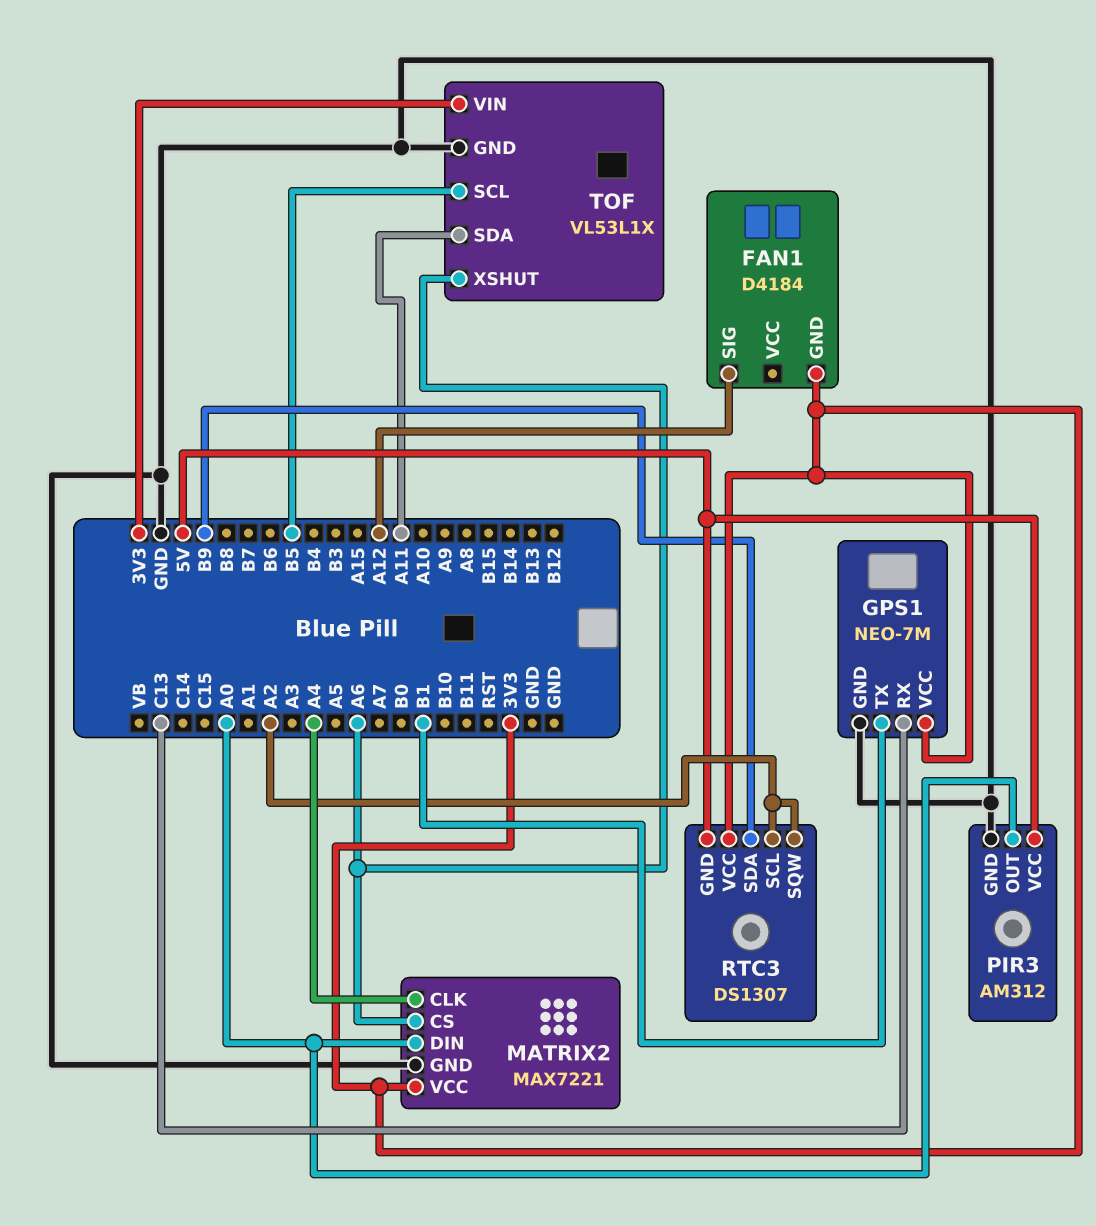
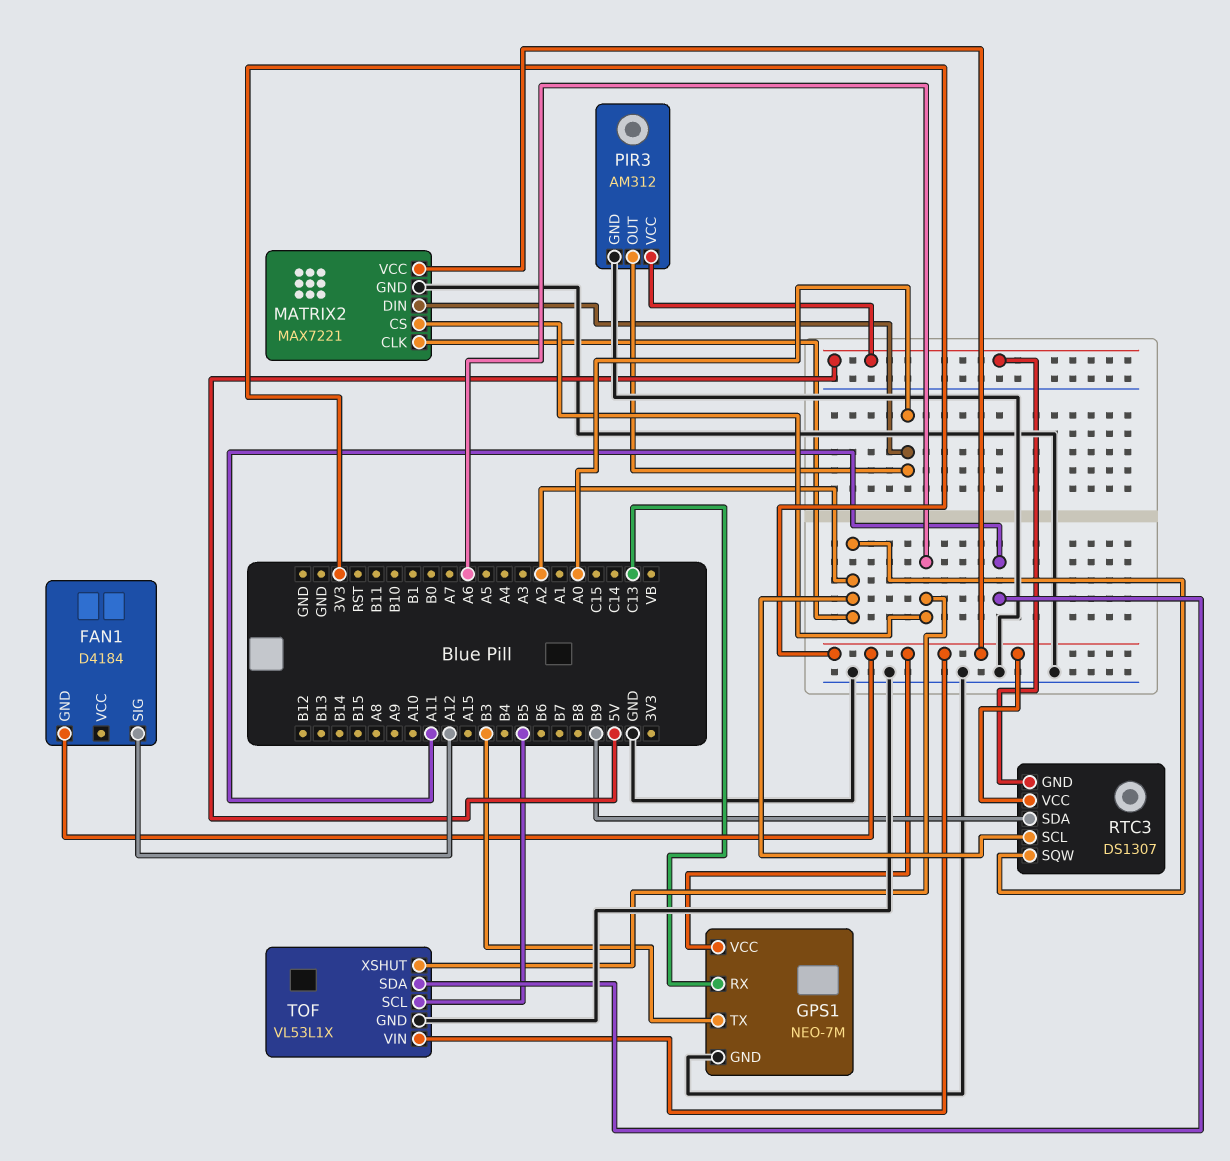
GPS1 pin TX: B1 -> B3
MATRIX2 pin CLK: A4 -> A2

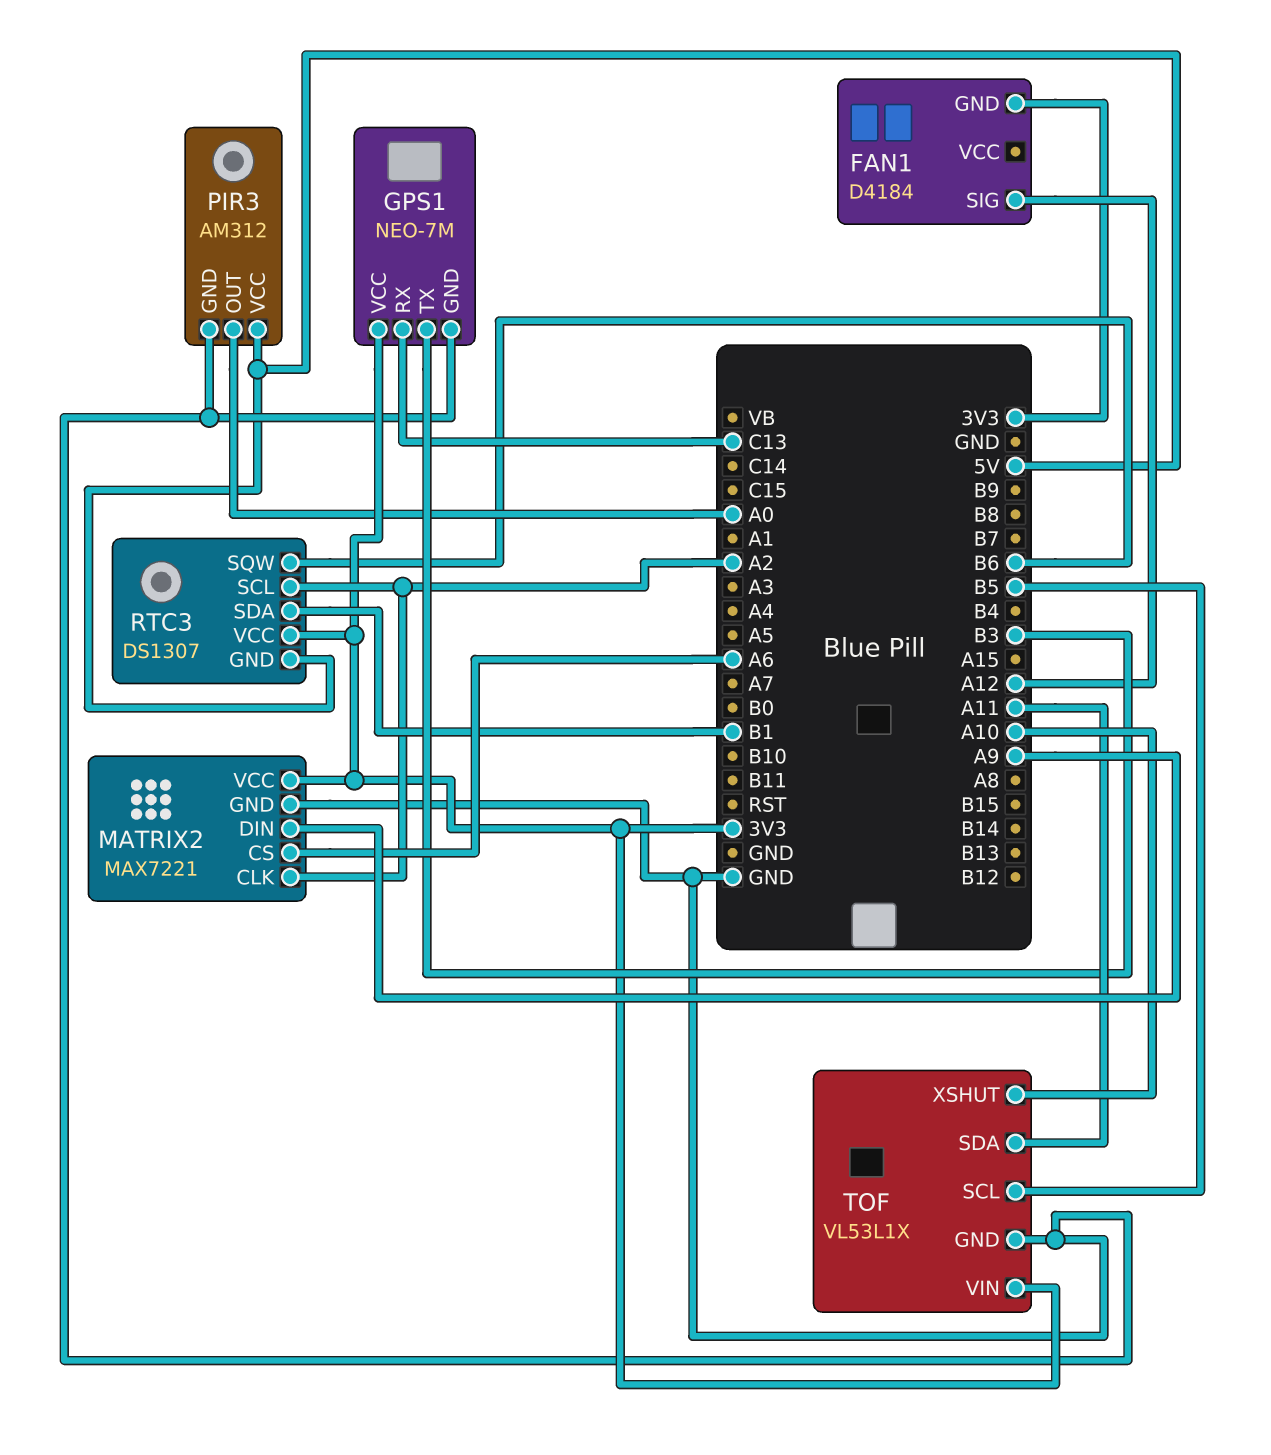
MATRIX2 pin DIN: A0 -> A9
RTC3 pin SDA: B9 -> B1
RTC3 pin SQW: A2 -> B6
TOF pin XSHUT: A6 -> A10

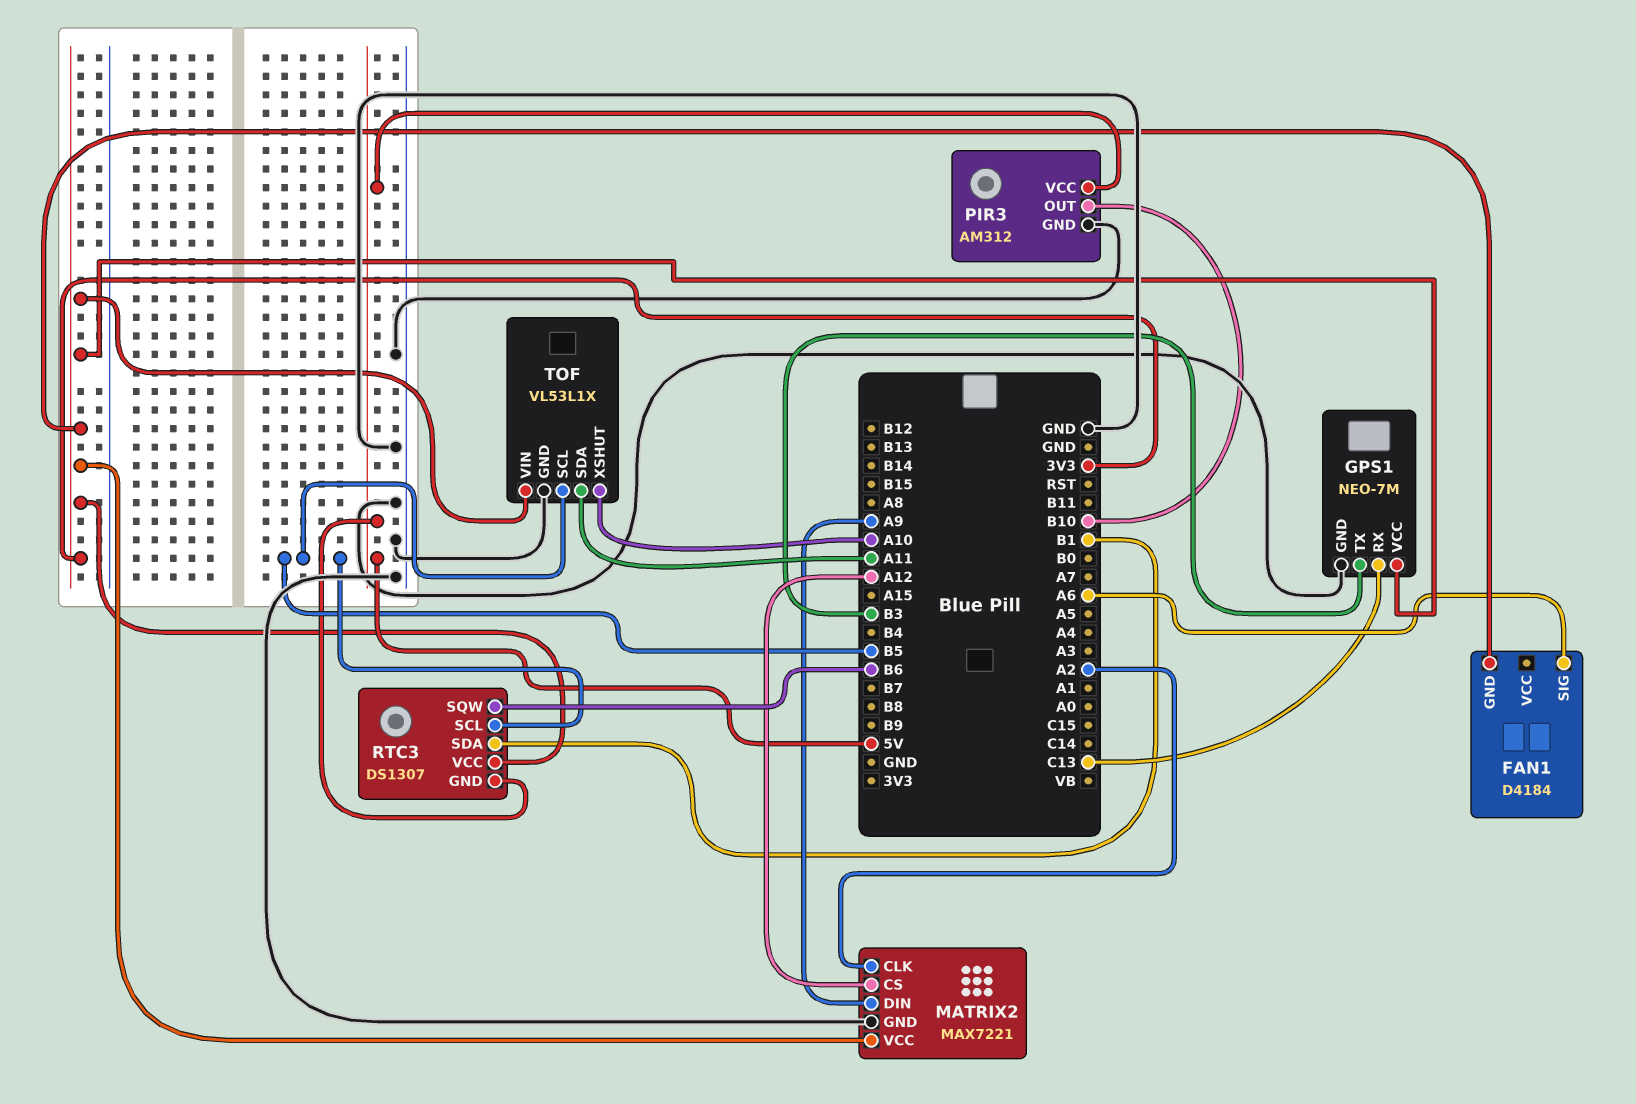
FAN1 pin SIG: A12 -> A6
MATRIX2 pin CS: A6 -> A12
PIR3 pin OUT: A0 -> B10
RTC3 pin SCL: A2 -> B5

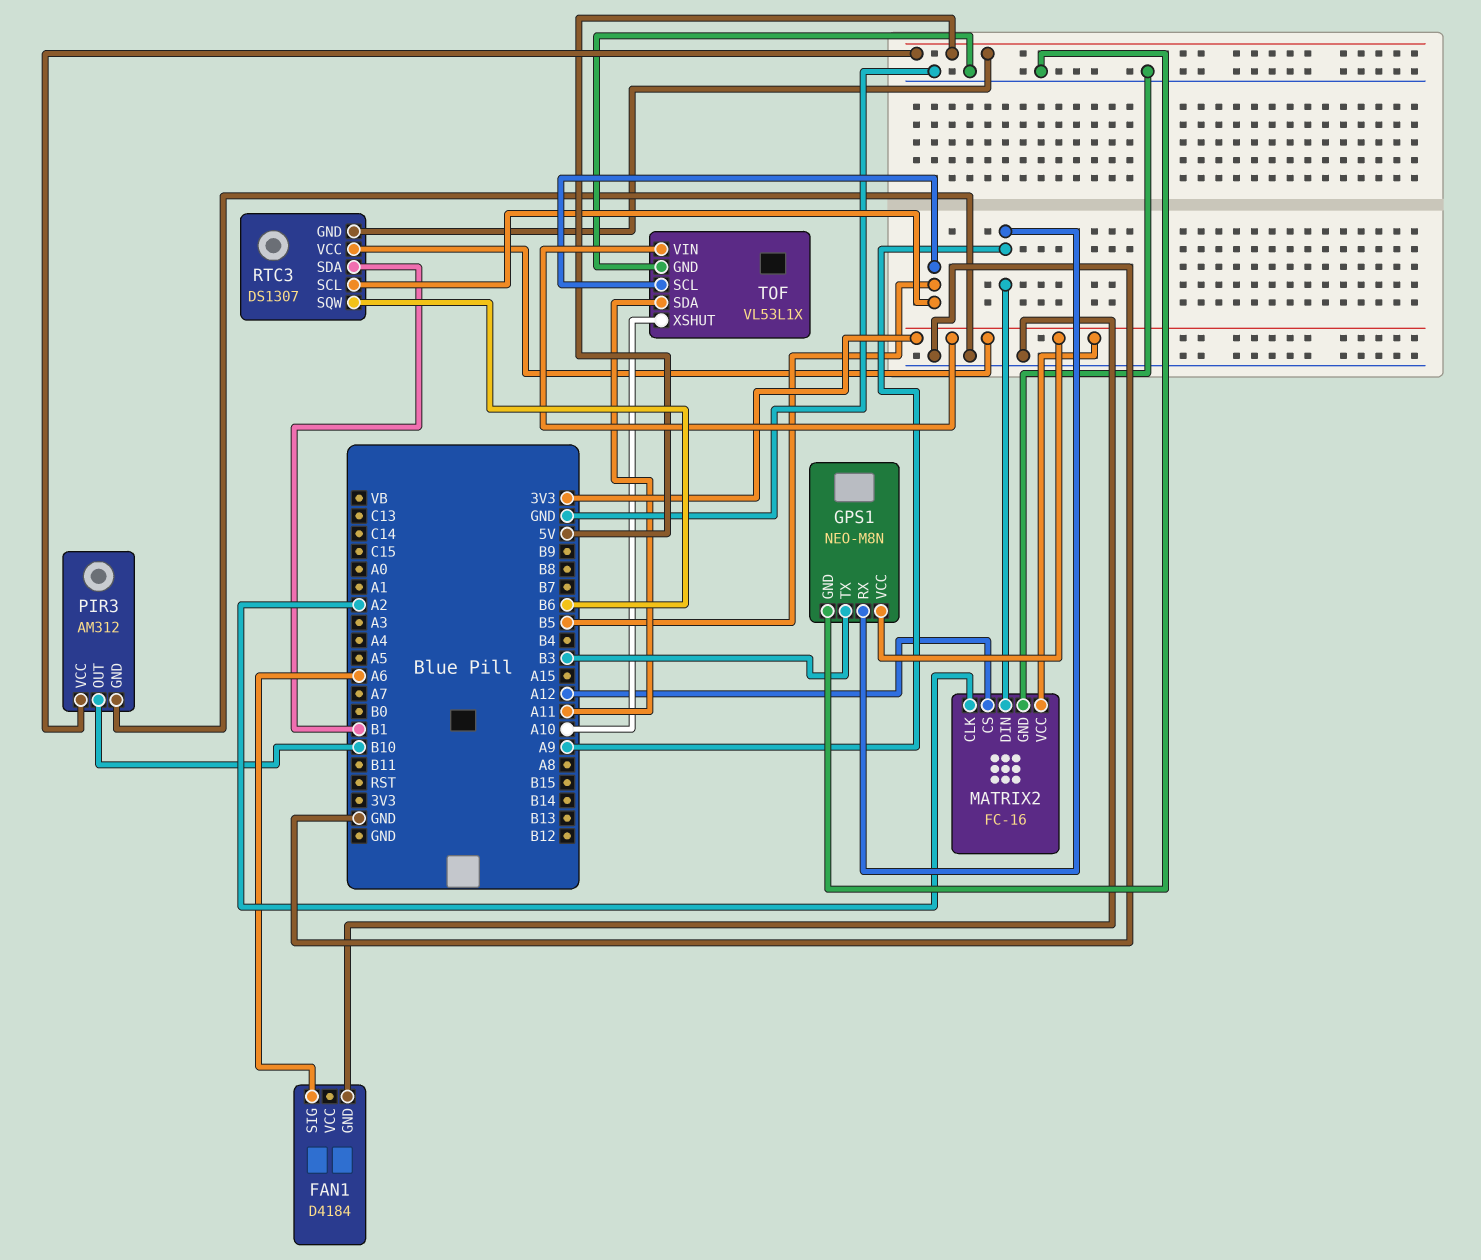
FAN1 pin GND: 3V3 -> GND
GPS1: NEO-7M -> NEO-M8N
GPS1 pin RX: C13 -> A9
MATRIX2: MAX7221 -> FC-16

